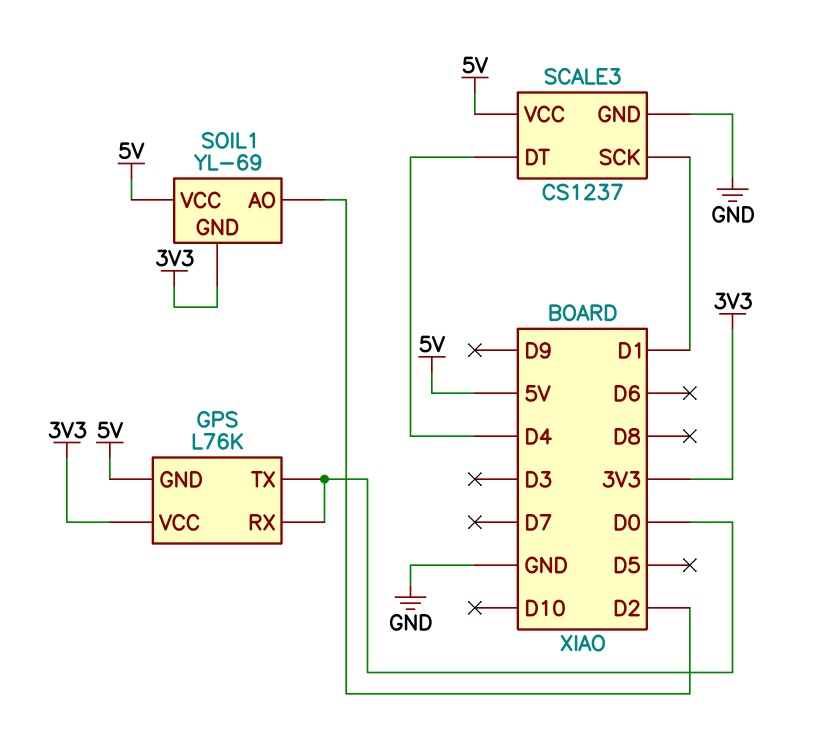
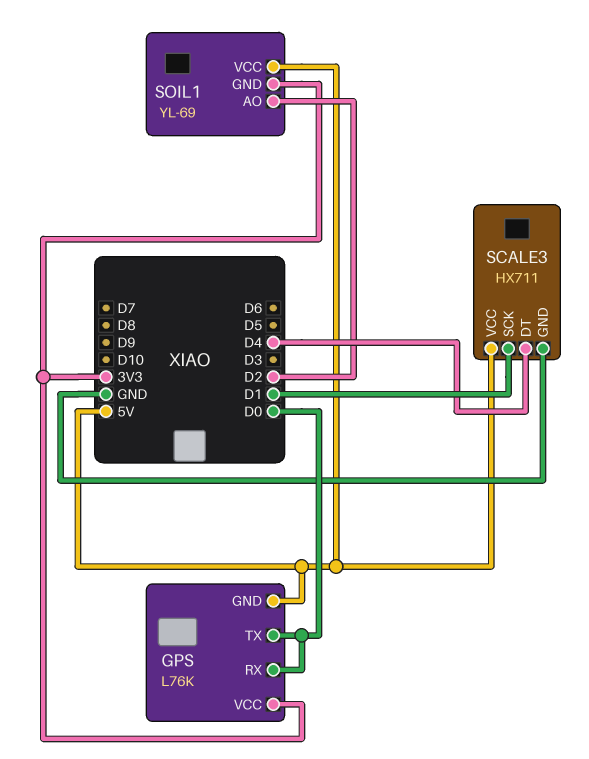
SCALE3: CS1237 -> HX711

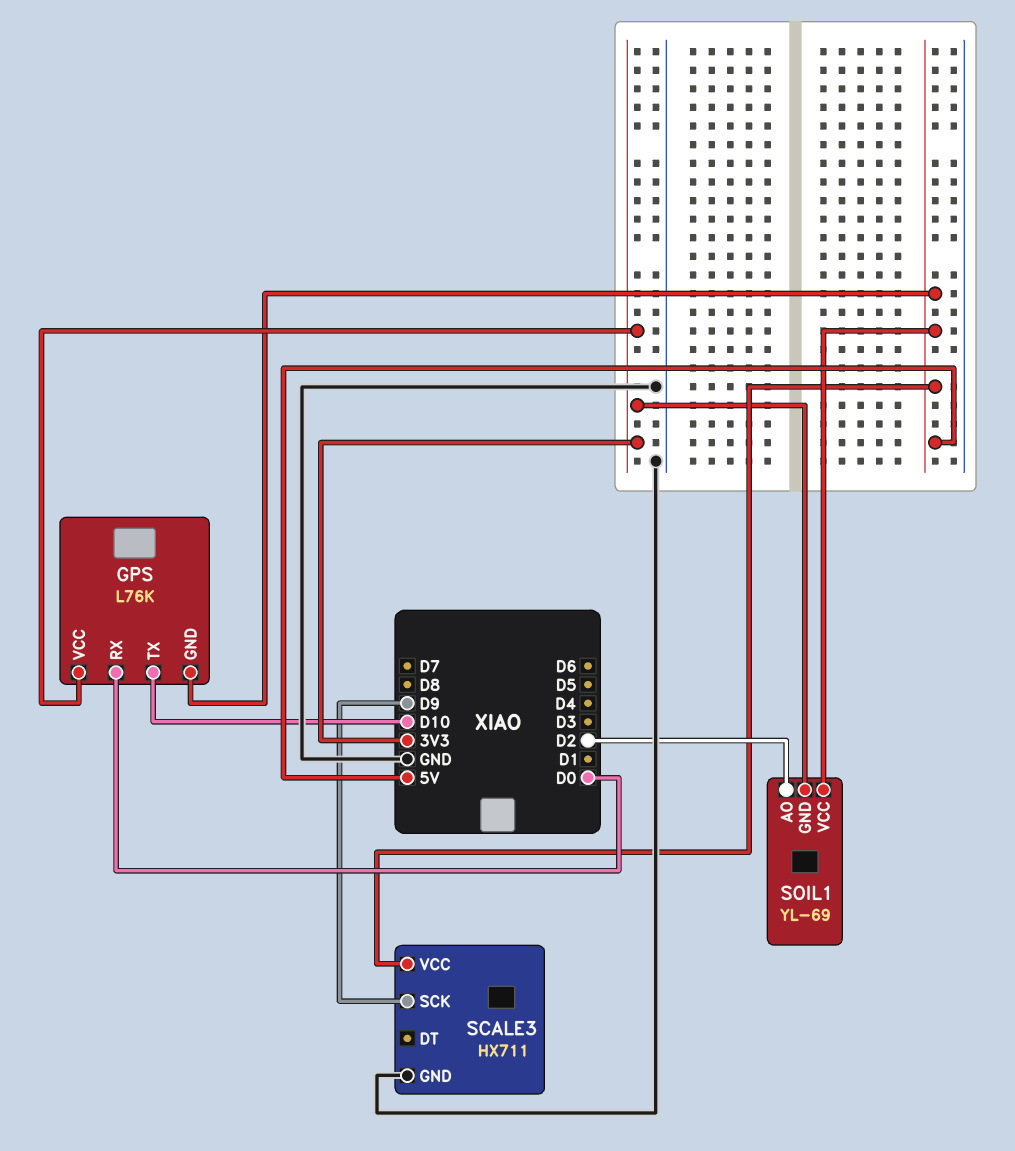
GPS pin TX: D0 -> D10
SCALE3 pin DT: D4 -> none
SCALE3 pin SCK: D1 -> D9

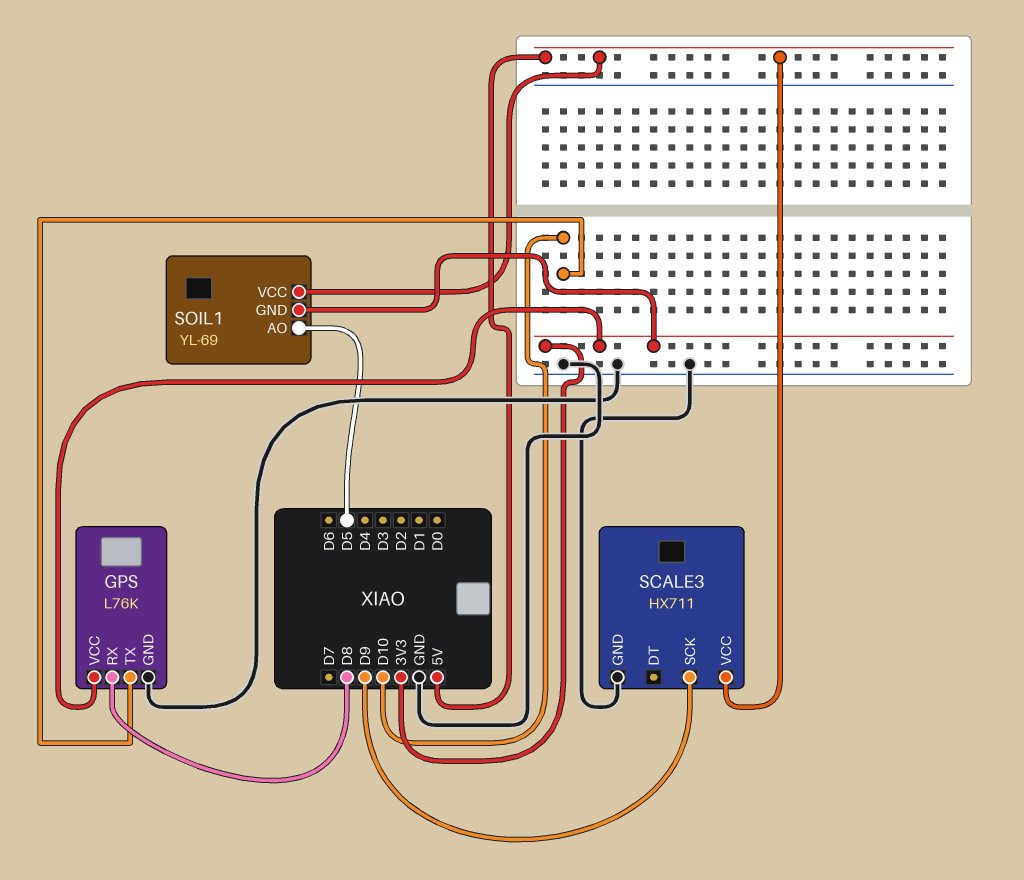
GPS pin GND: 5V -> GND
GPS pin RX: D0 -> D8
SOIL1 pin AO: D2 -> D5

